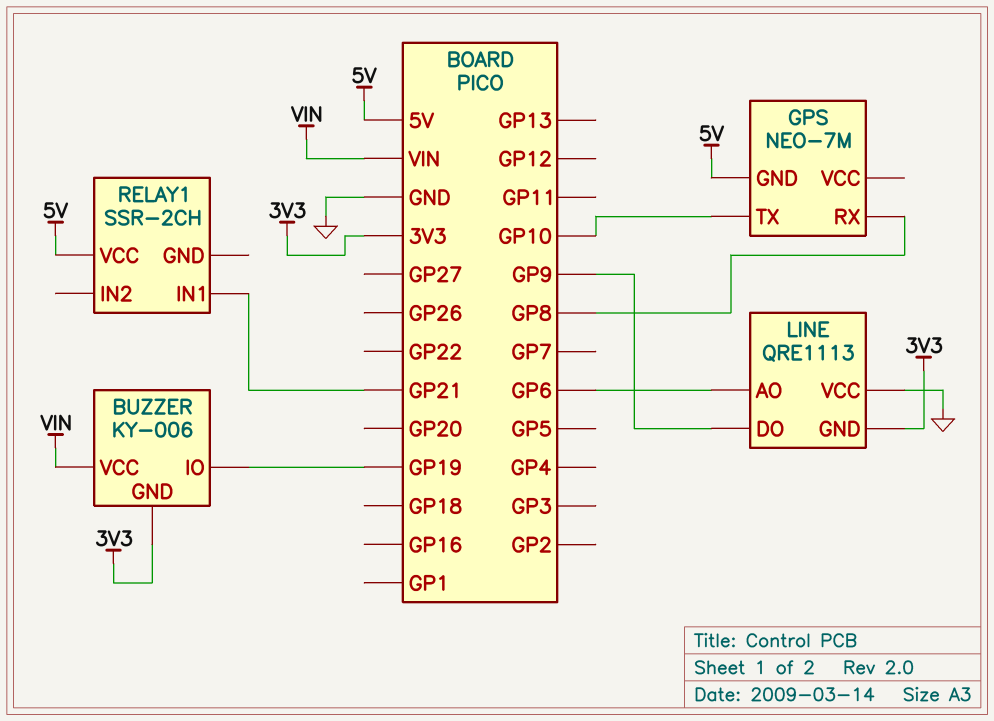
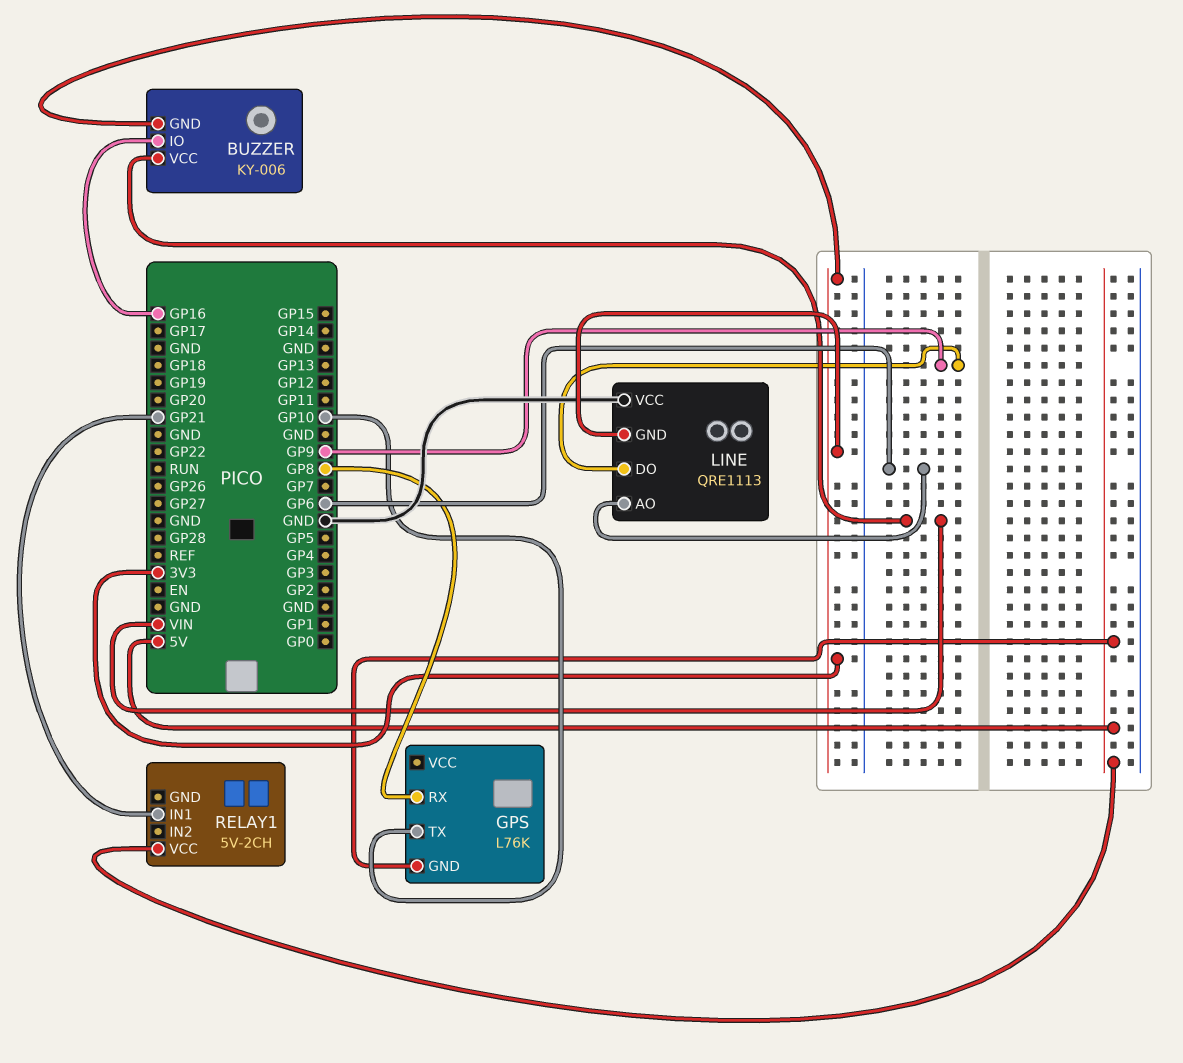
BUZZER pin IO: GP19 -> GP16
GPS: NEO-7M -> L76K
RELAY1: SSR-2CH -> 5V-2CH

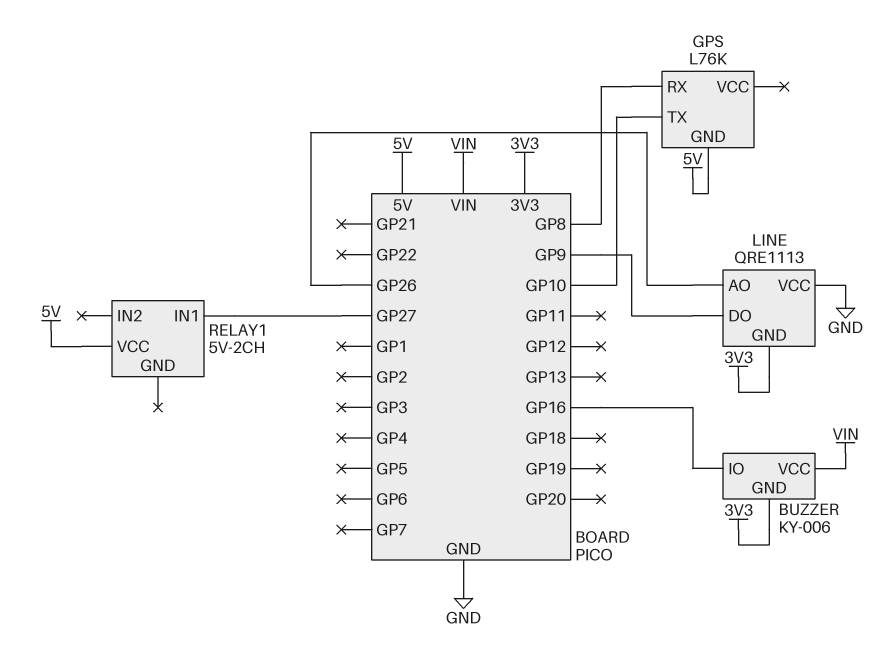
LINE pin AO: GP6 -> GP26
RELAY1 pin IN1: GP21 -> GP27

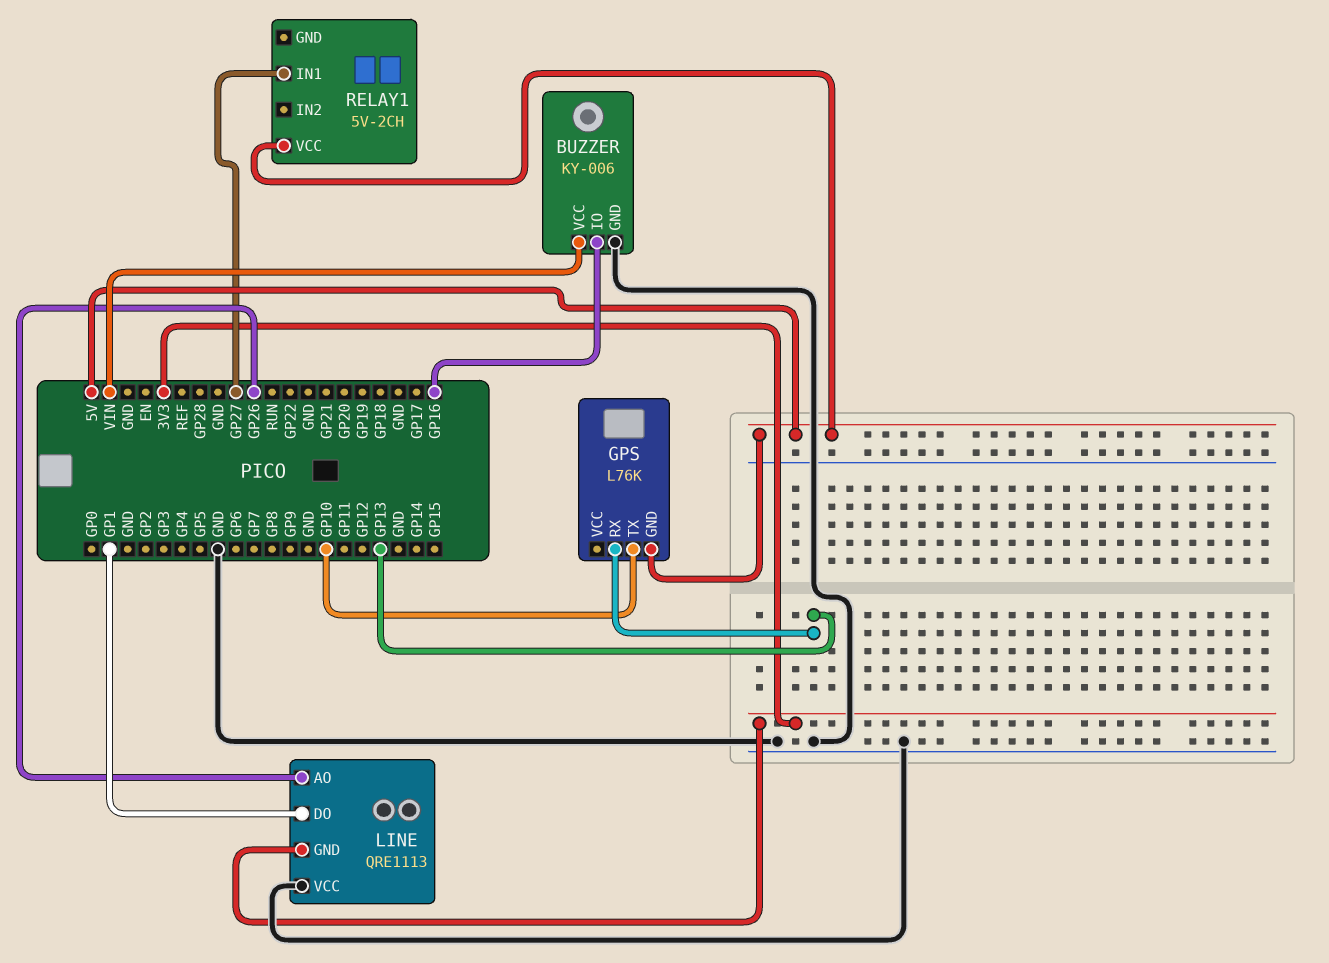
BUZZER pin GND: 3V3 -> GND
GPS pin RX: GP8 -> GP13
LINE pin DO: GP9 -> GP1

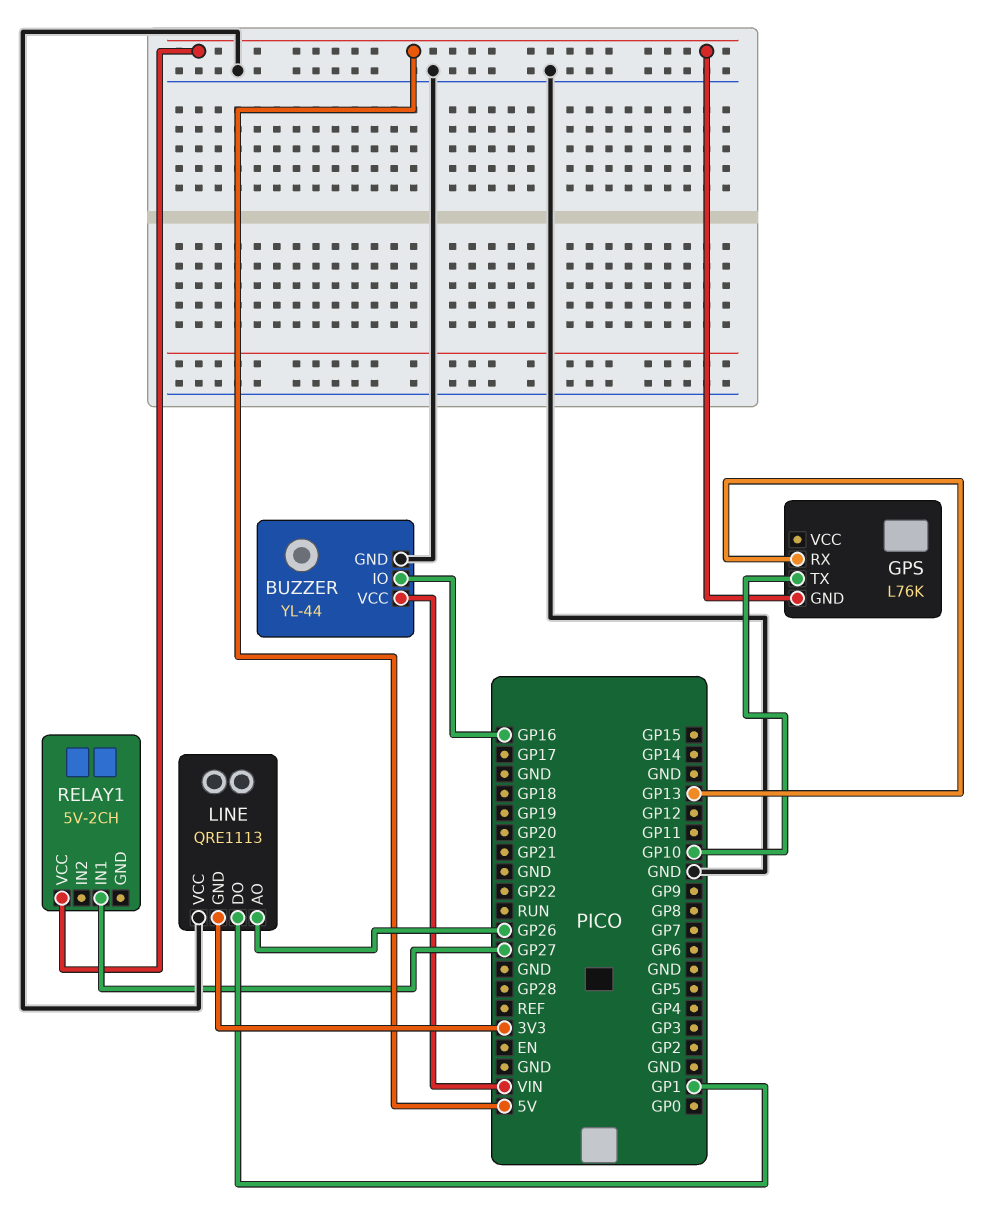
BUZZER: KY-006 -> YL-44

